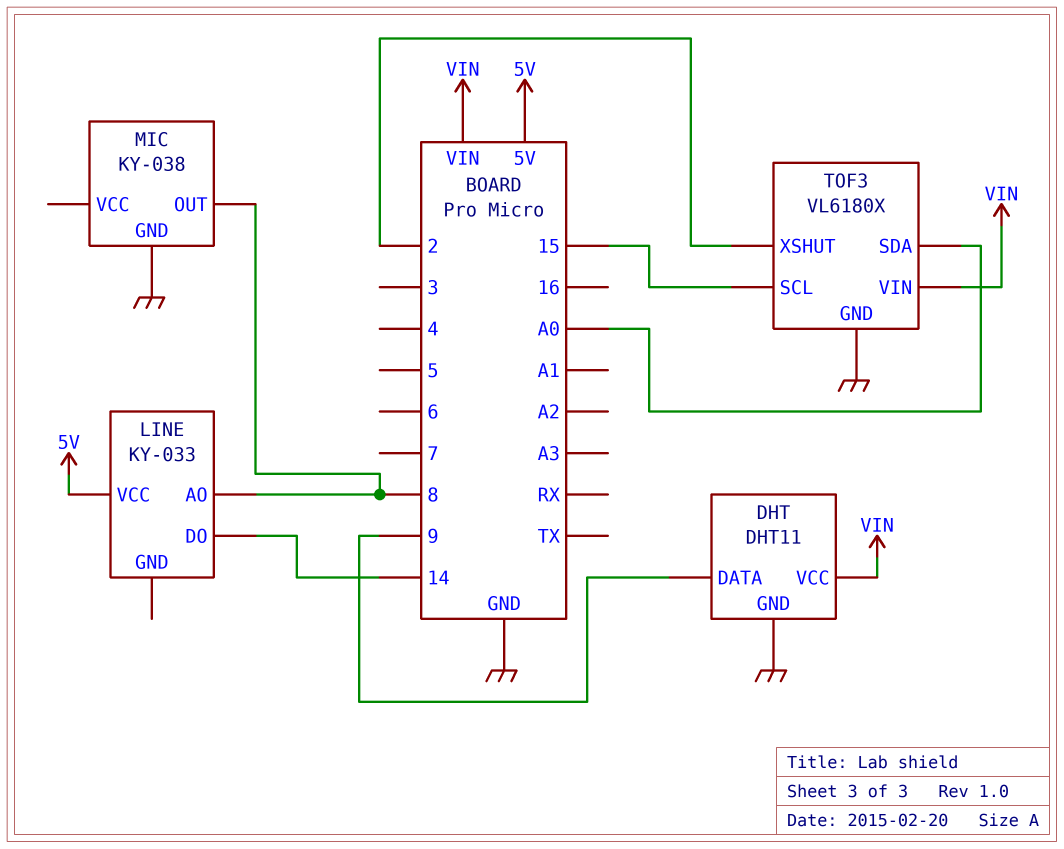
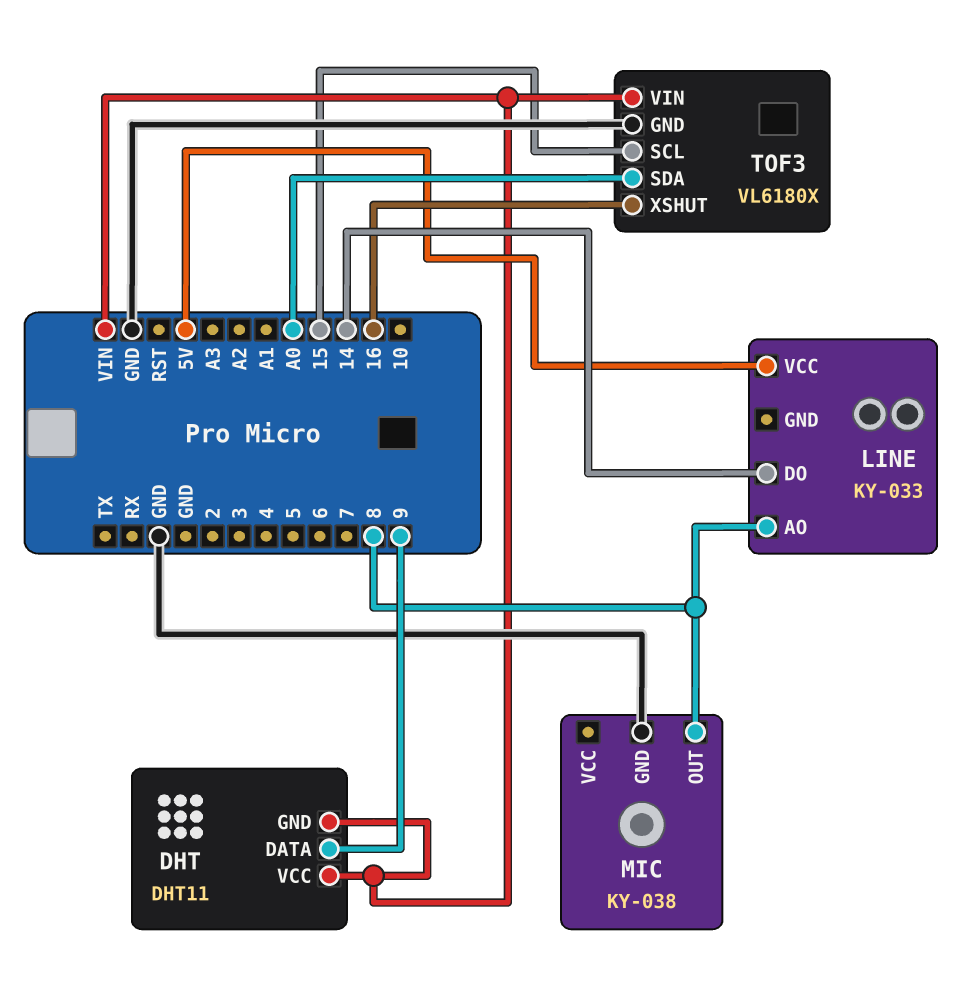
DHT pin GND: GND -> VIN
TOF3 pin XSHUT: 2 -> 16

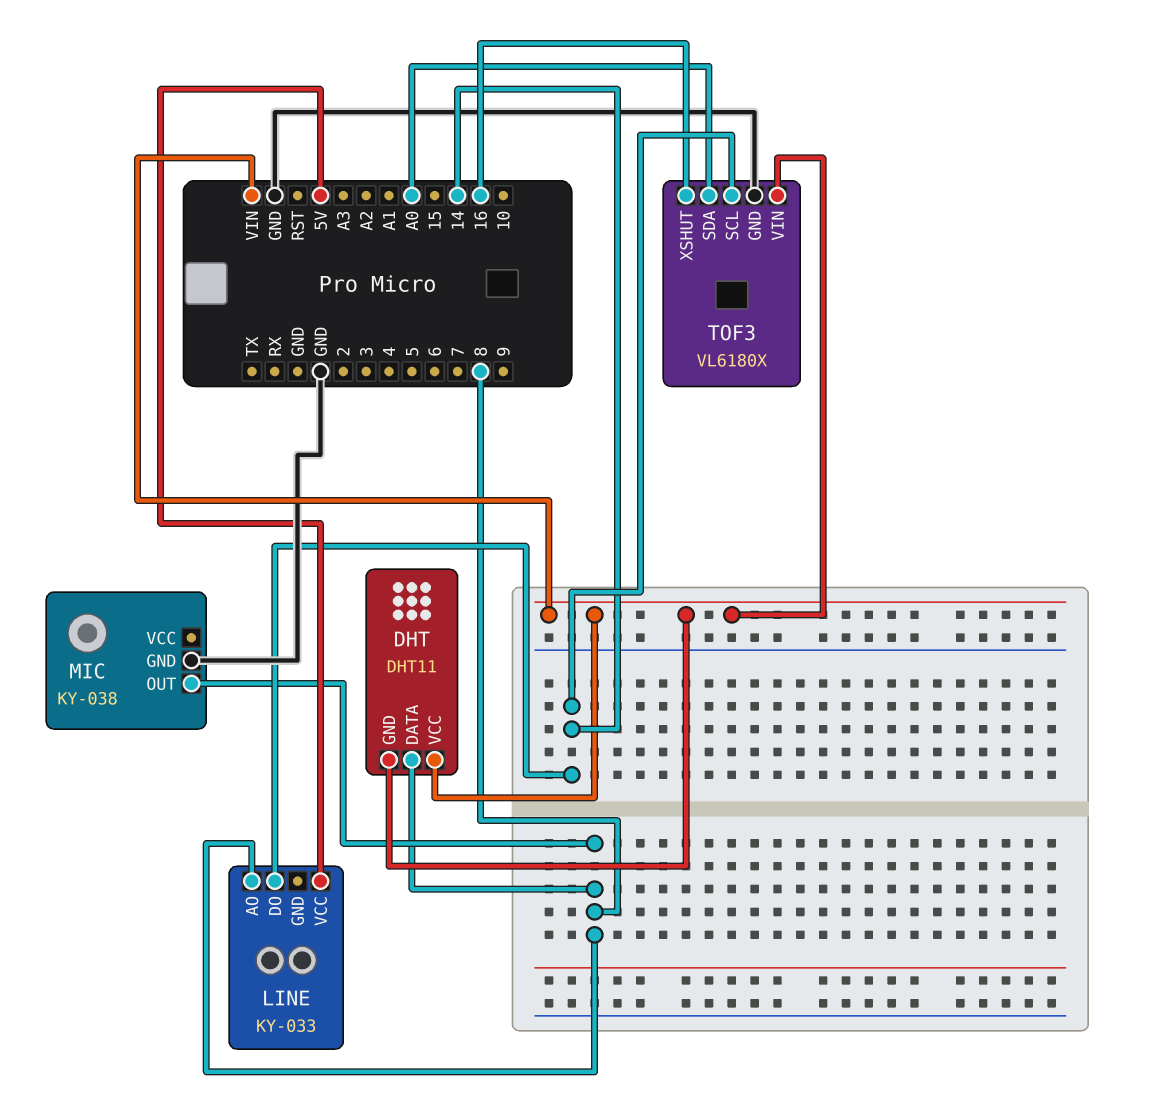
DHT pin DATA: 9 -> 8
TOF3 pin SCL: 15 -> 14

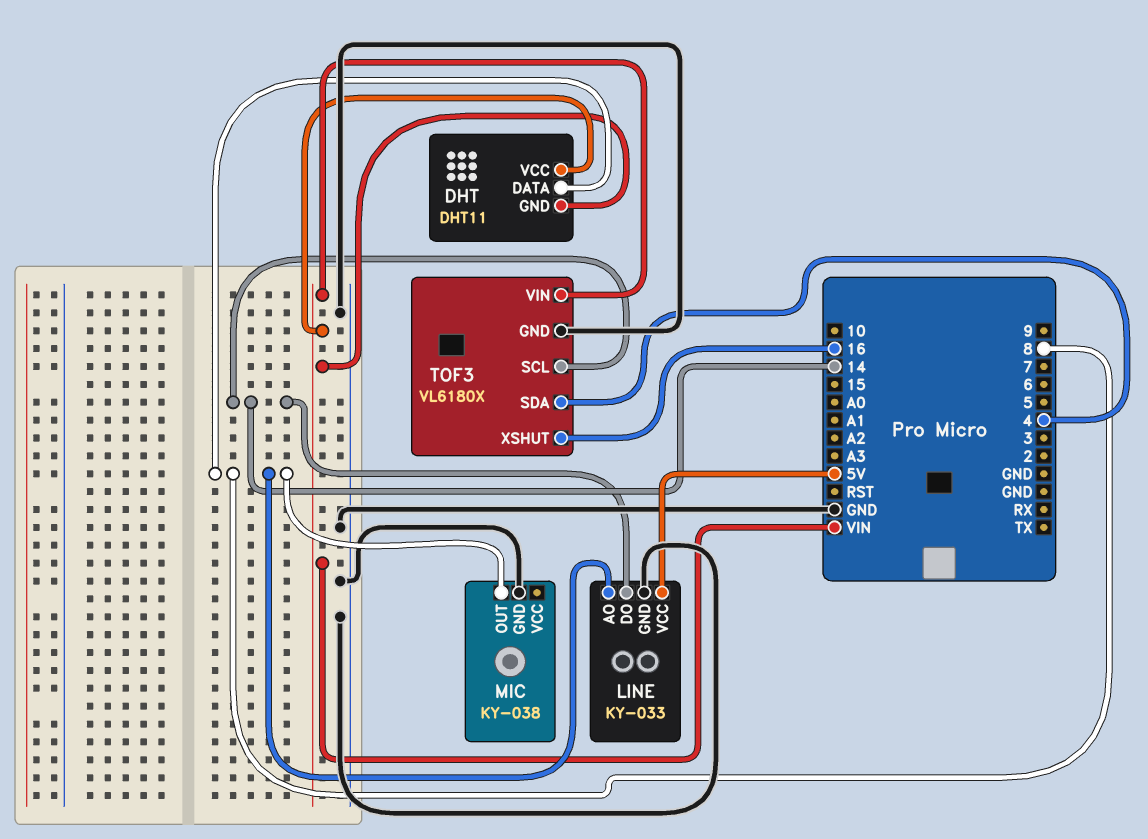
LINE pin GND: none -> GND
TOF3 pin SDA: A0 -> 4

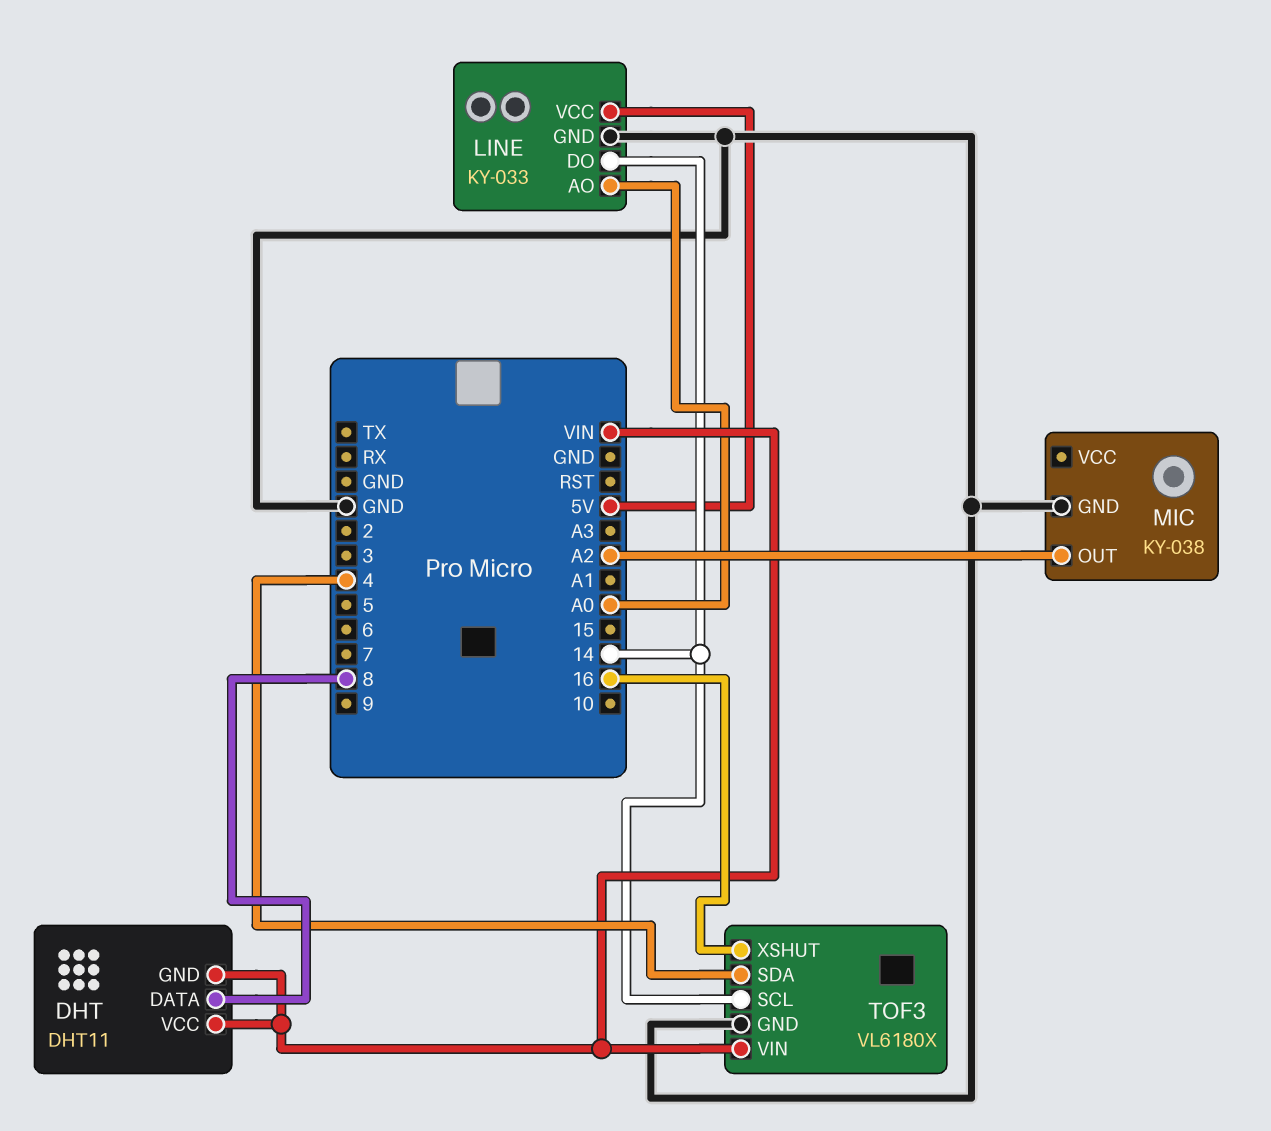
LINE pin AO: 8 -> A0
MIC pin OUT: 8 -> A2

